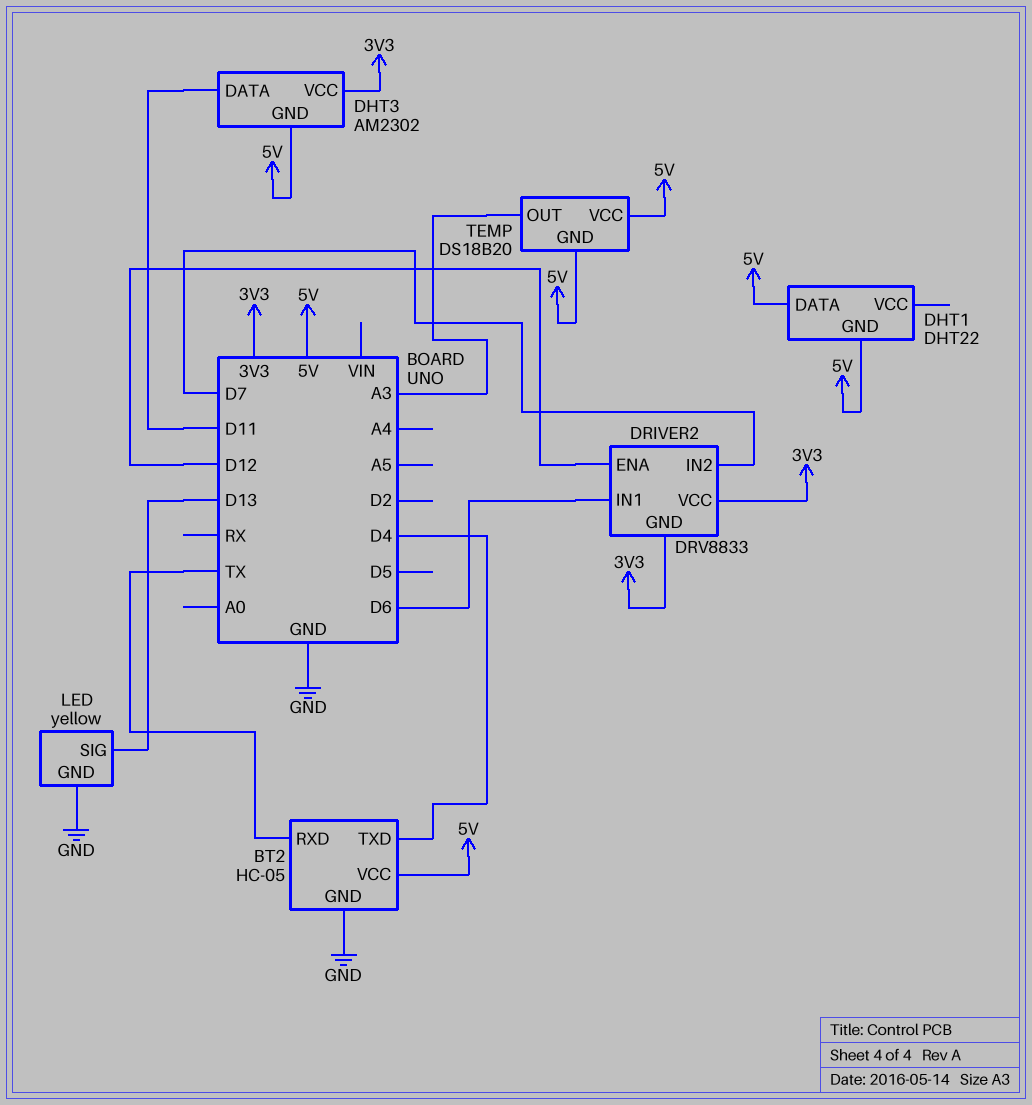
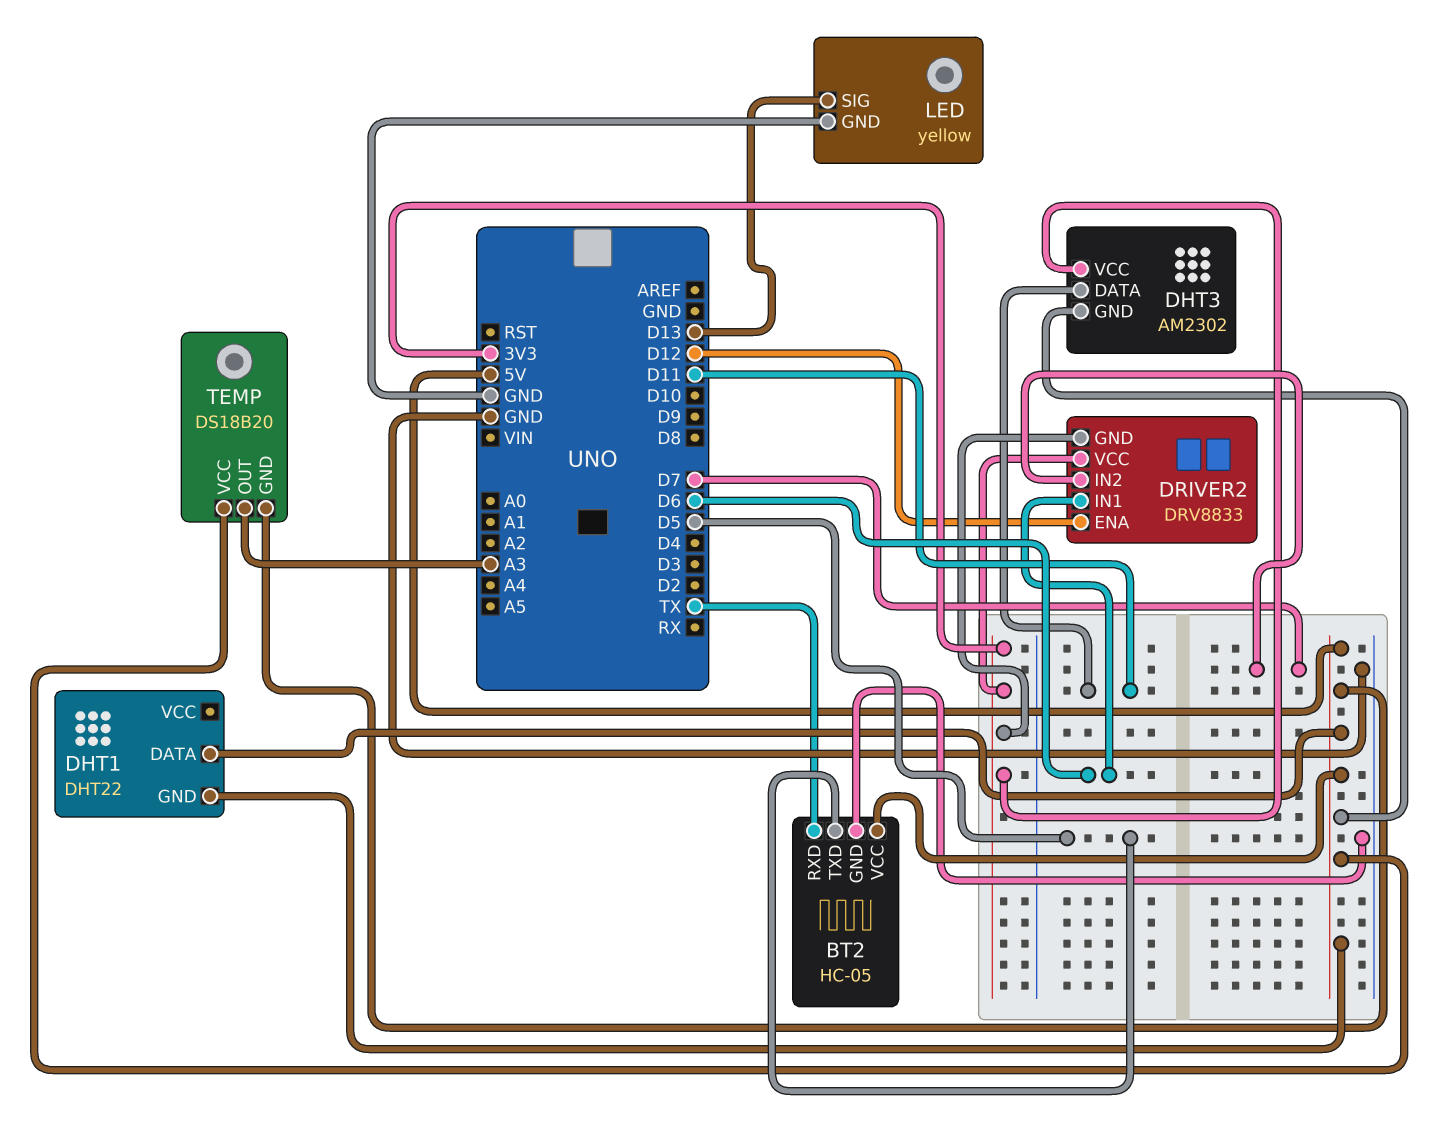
BT2 pin TXD: D4 -> D5

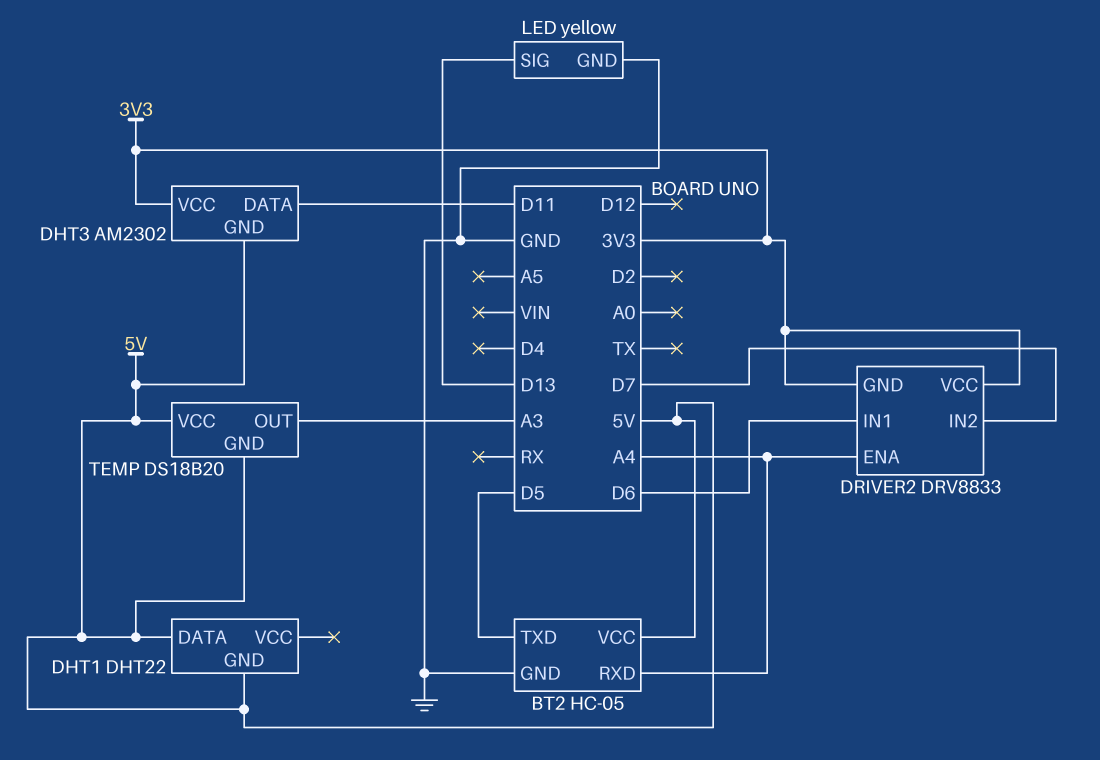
BT2 pin RXD: TX -> A4
DRIVER2 pin ENA: D12 -> A4

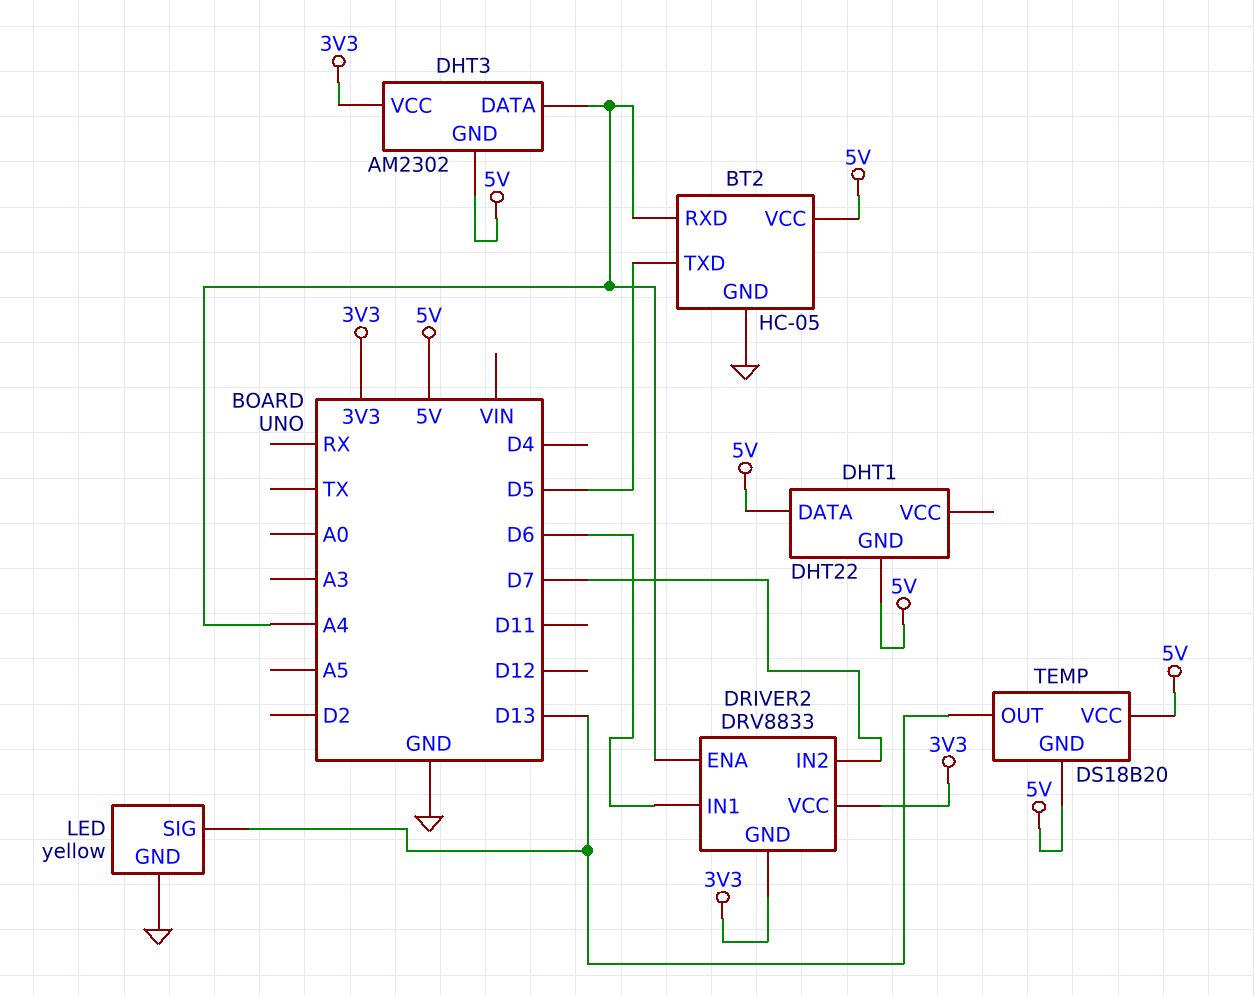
DHT3 pin DATA: D11 -> A4
TEMP pin OUT: A3 -> D13

